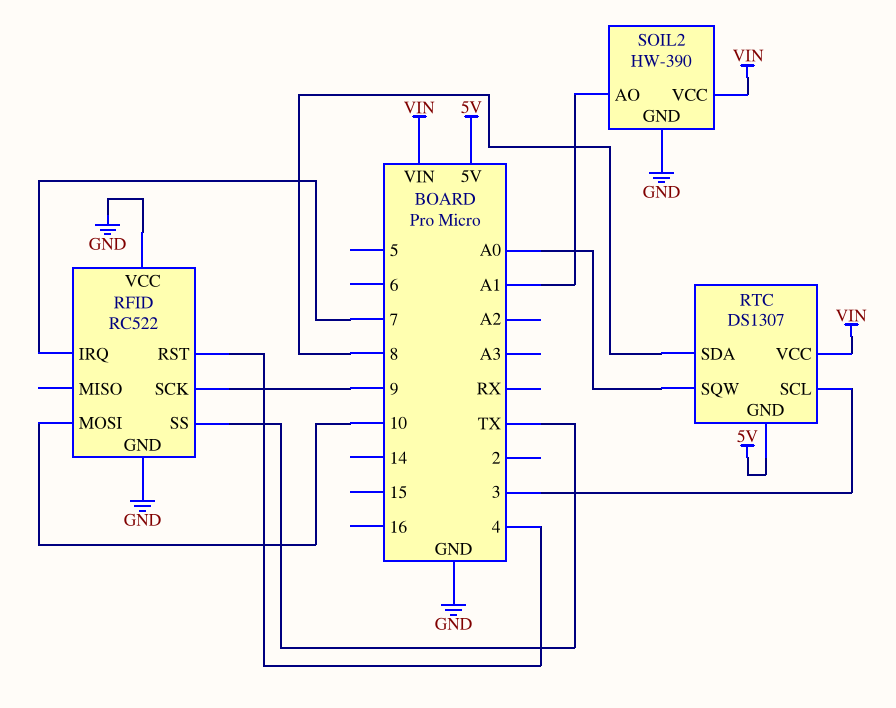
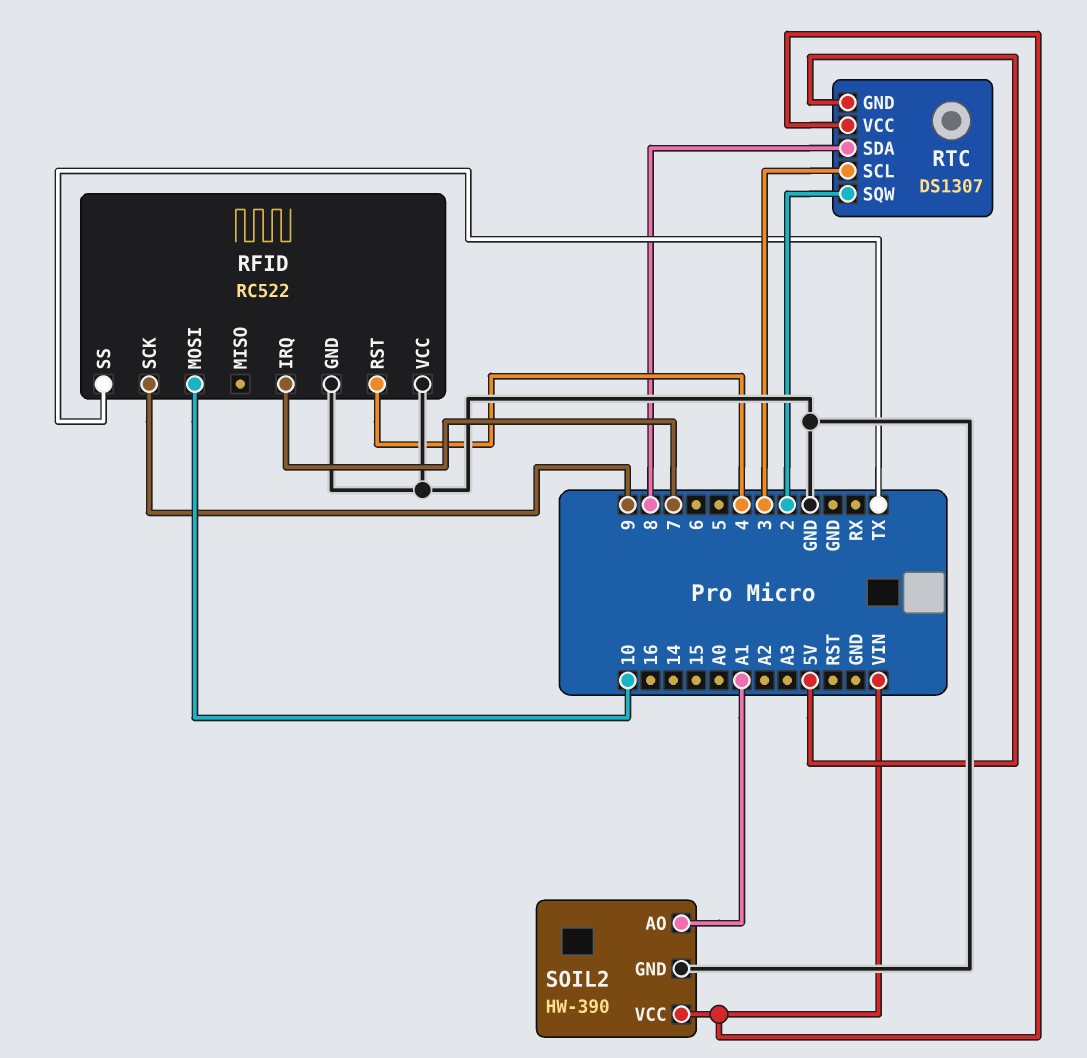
RTC pin SQW: A0 -> 2

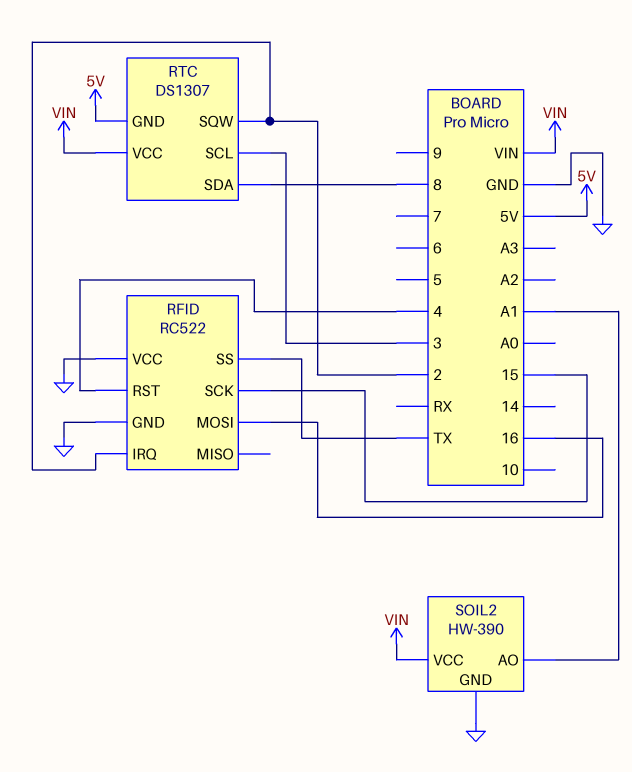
RFID pin IRQ: 7 -> 2
RFID pin MOSI: 10 -> 16
RFID pin SCK: 9 -> 15

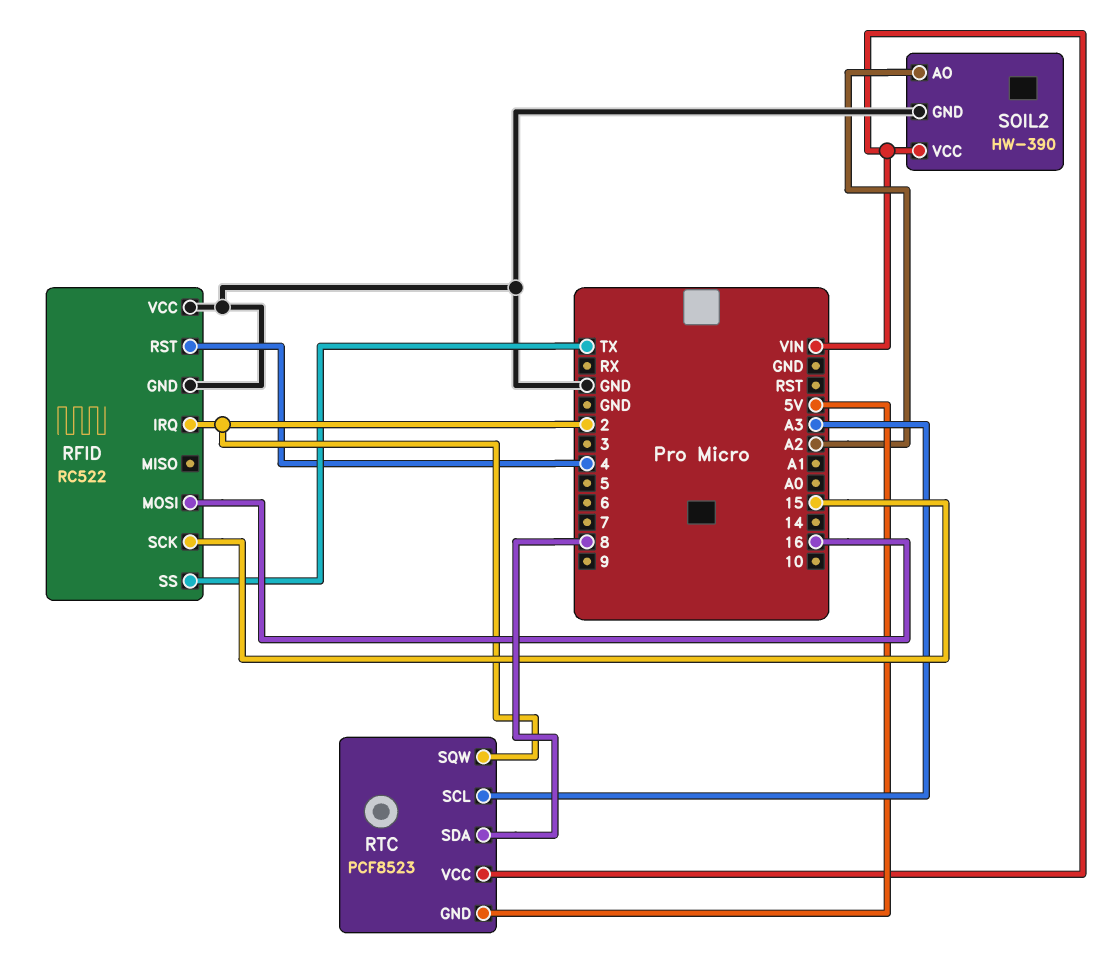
RTC: DS1307 -> PCF8523
RTC pin SCL: 3 -> A3
SOIL2 pin AO: A1 -> A2

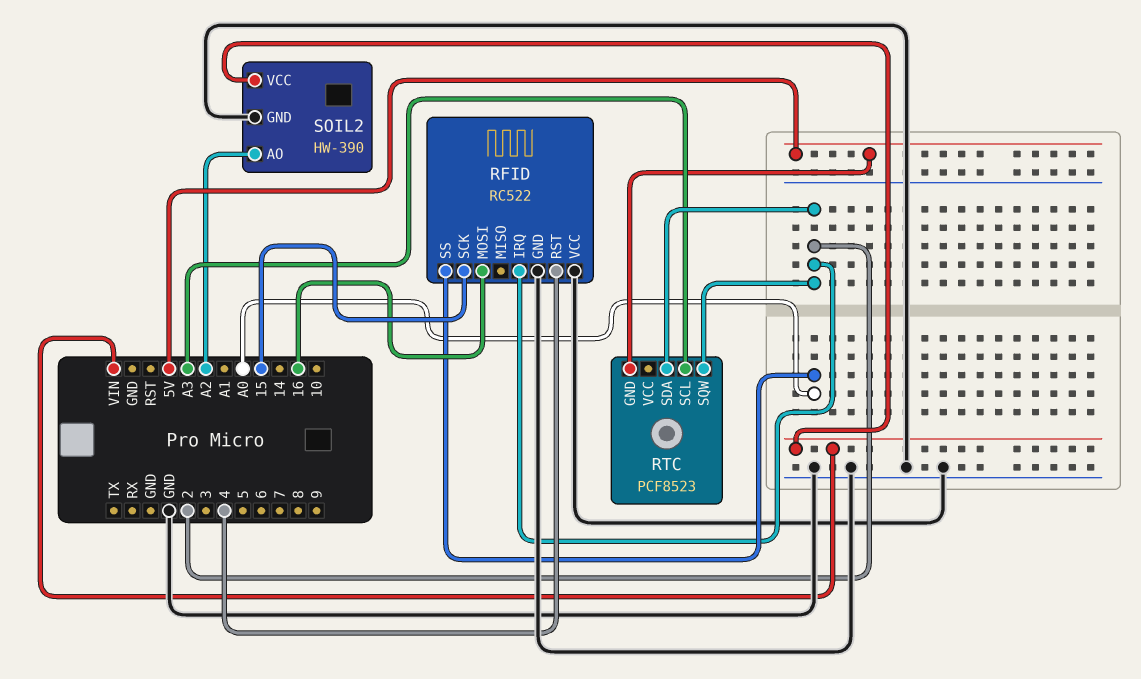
RFID pin SS: TX -> A0
RTC pin SDA: 8 -> 2
RTC pin VCC: VIN -> none

